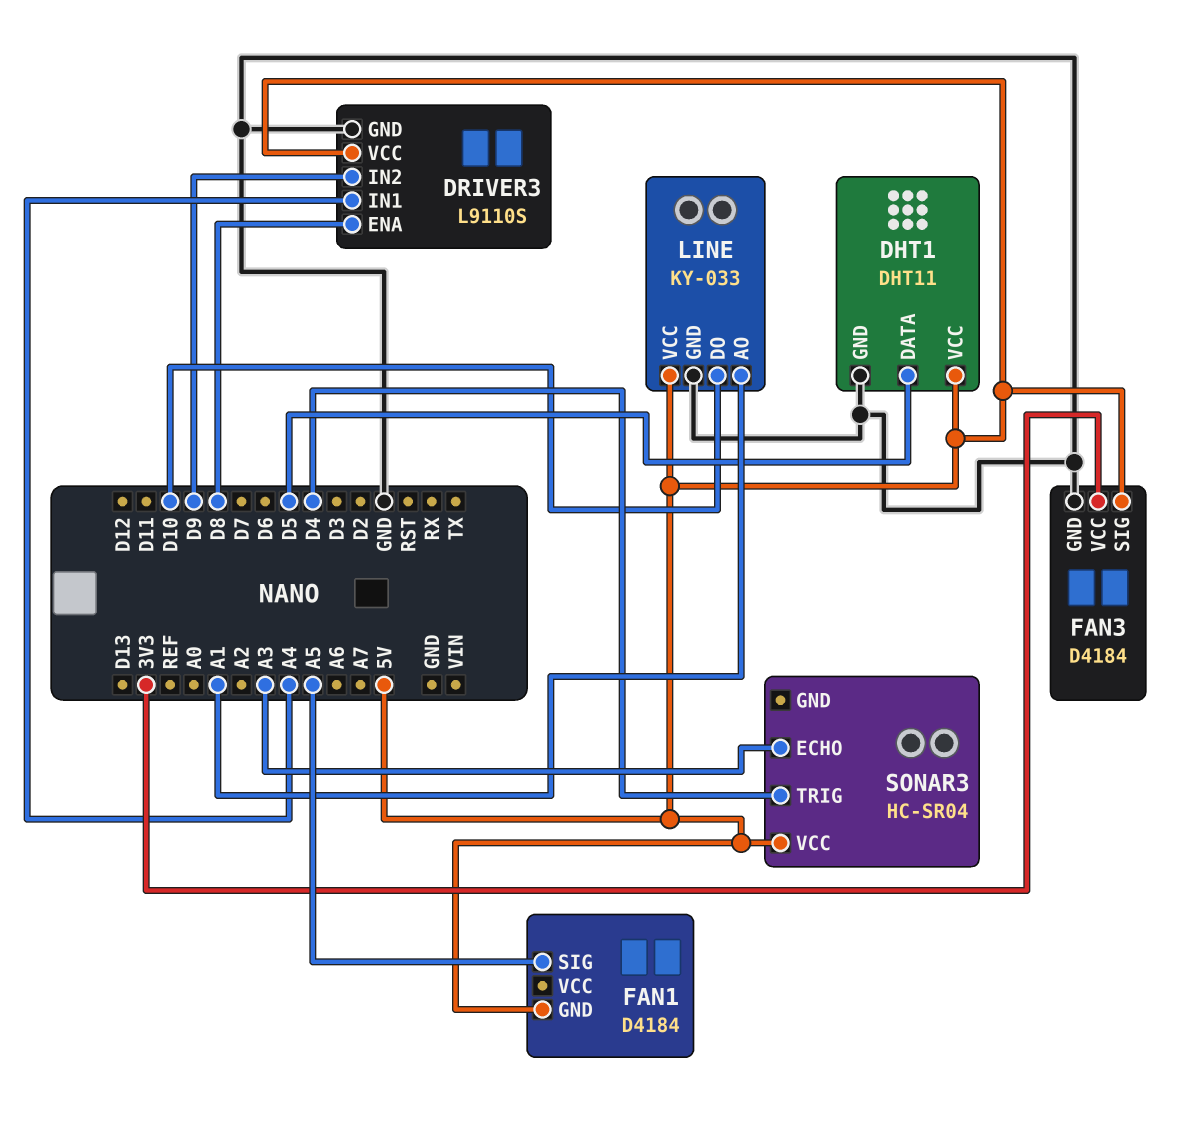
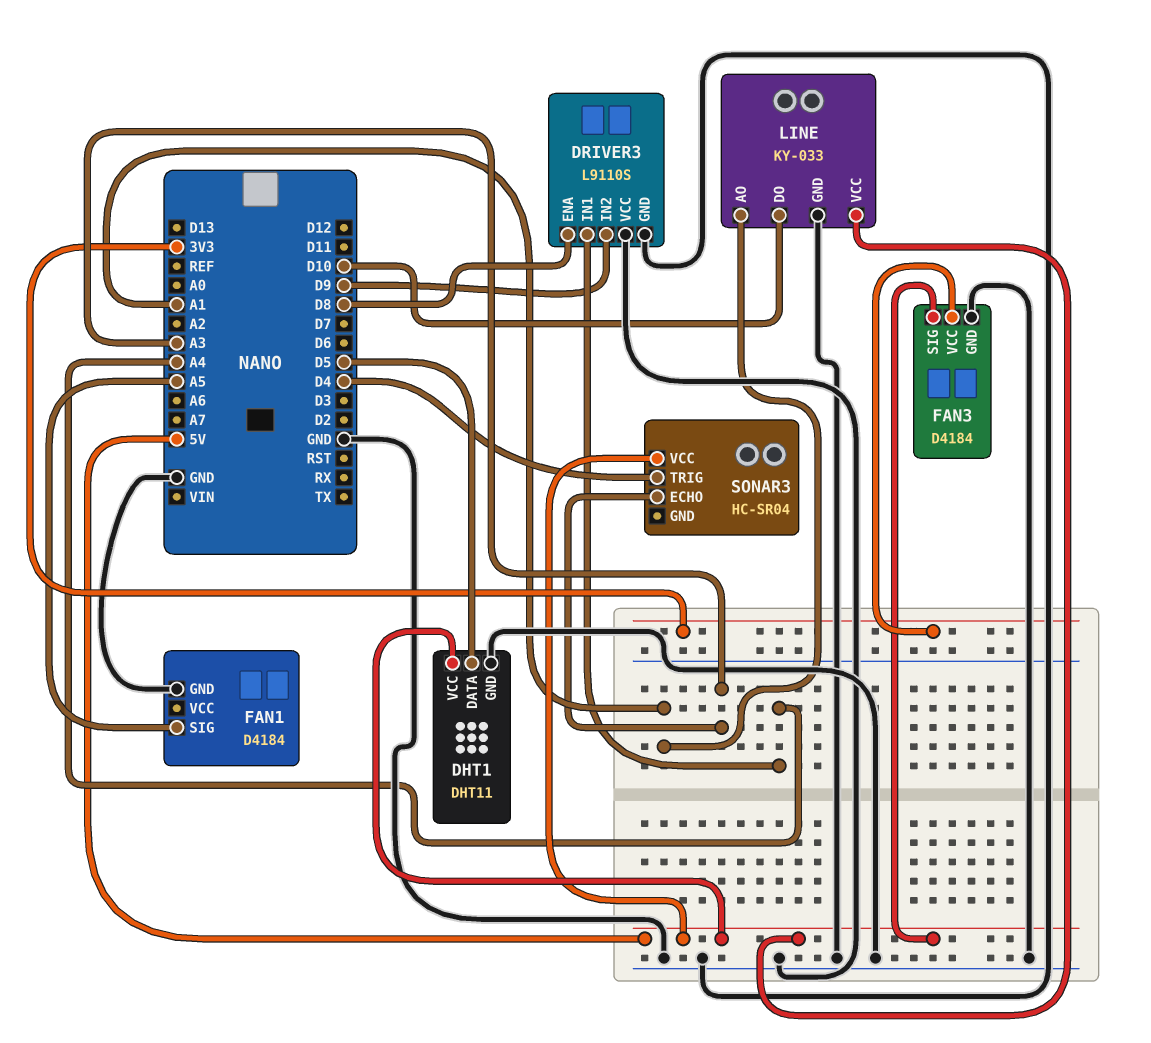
DRIVER3 pin VCC: 5V -> GND
FAN1 pin GND: 5V -> GND

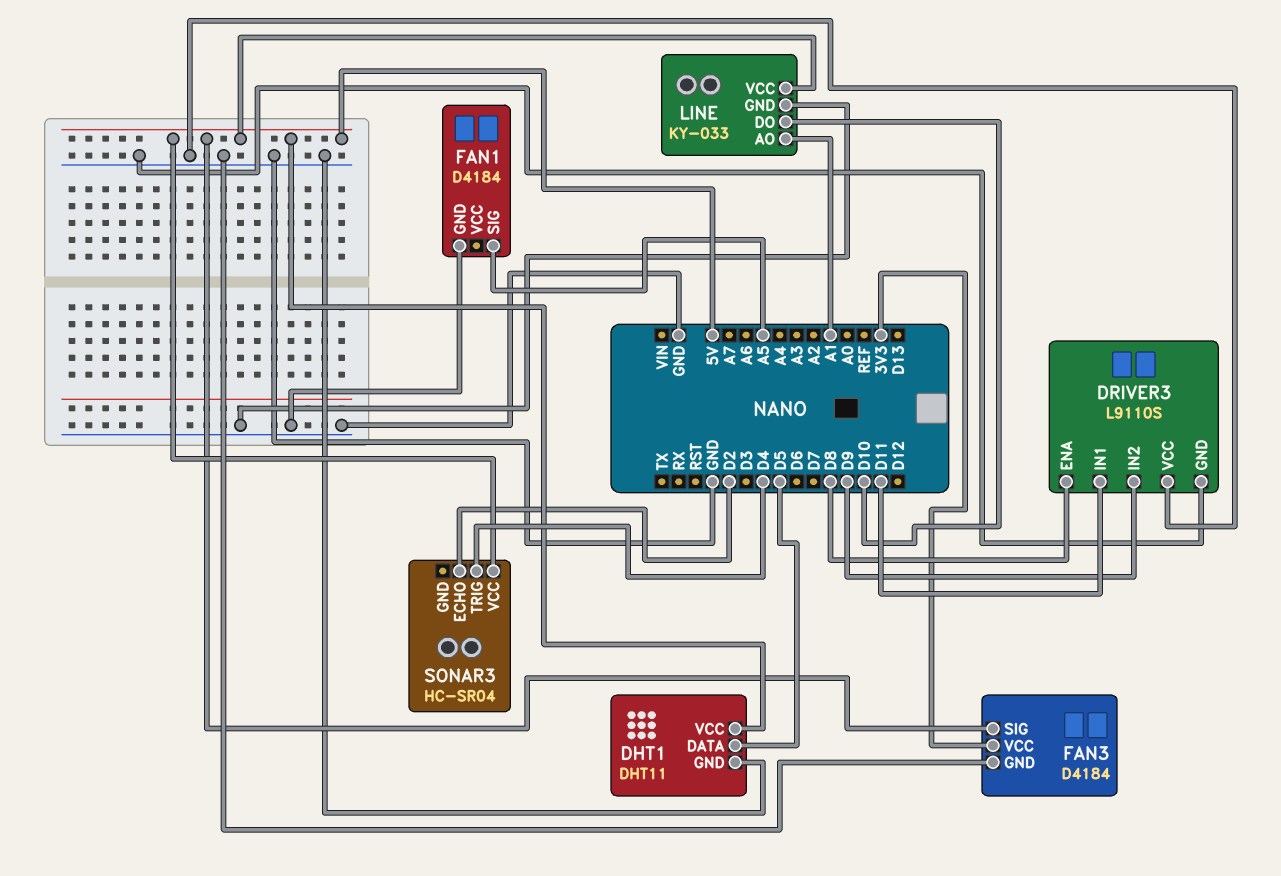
DRIVER3 pin IN1: A4 -> D11
SONAR3 pin ECHO: A3 -> D2

